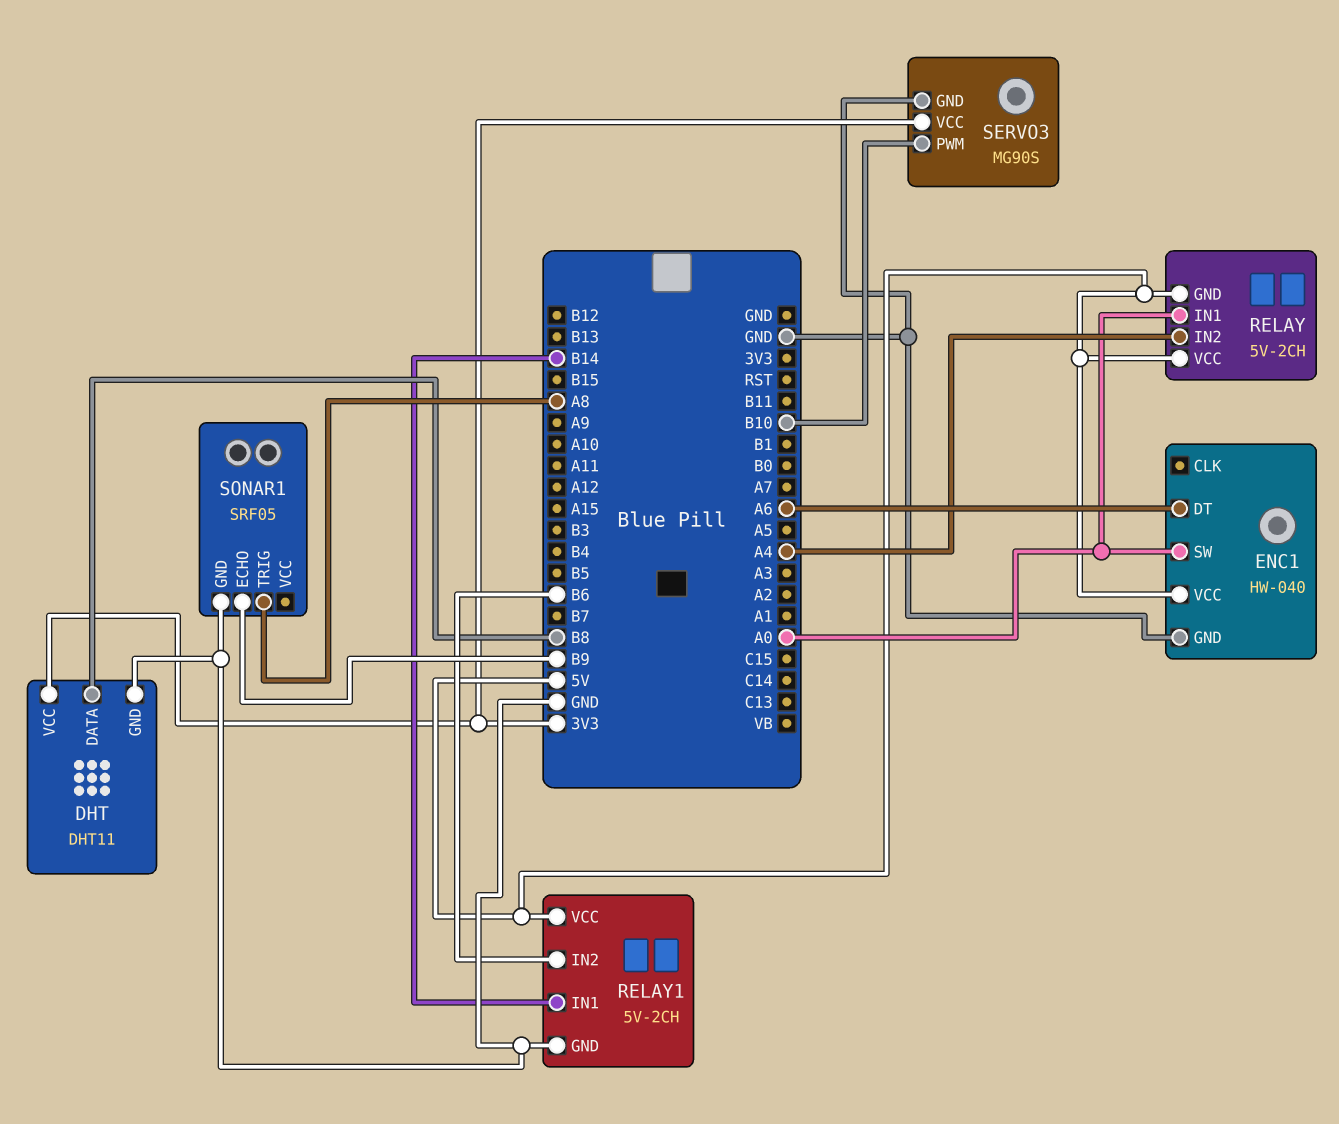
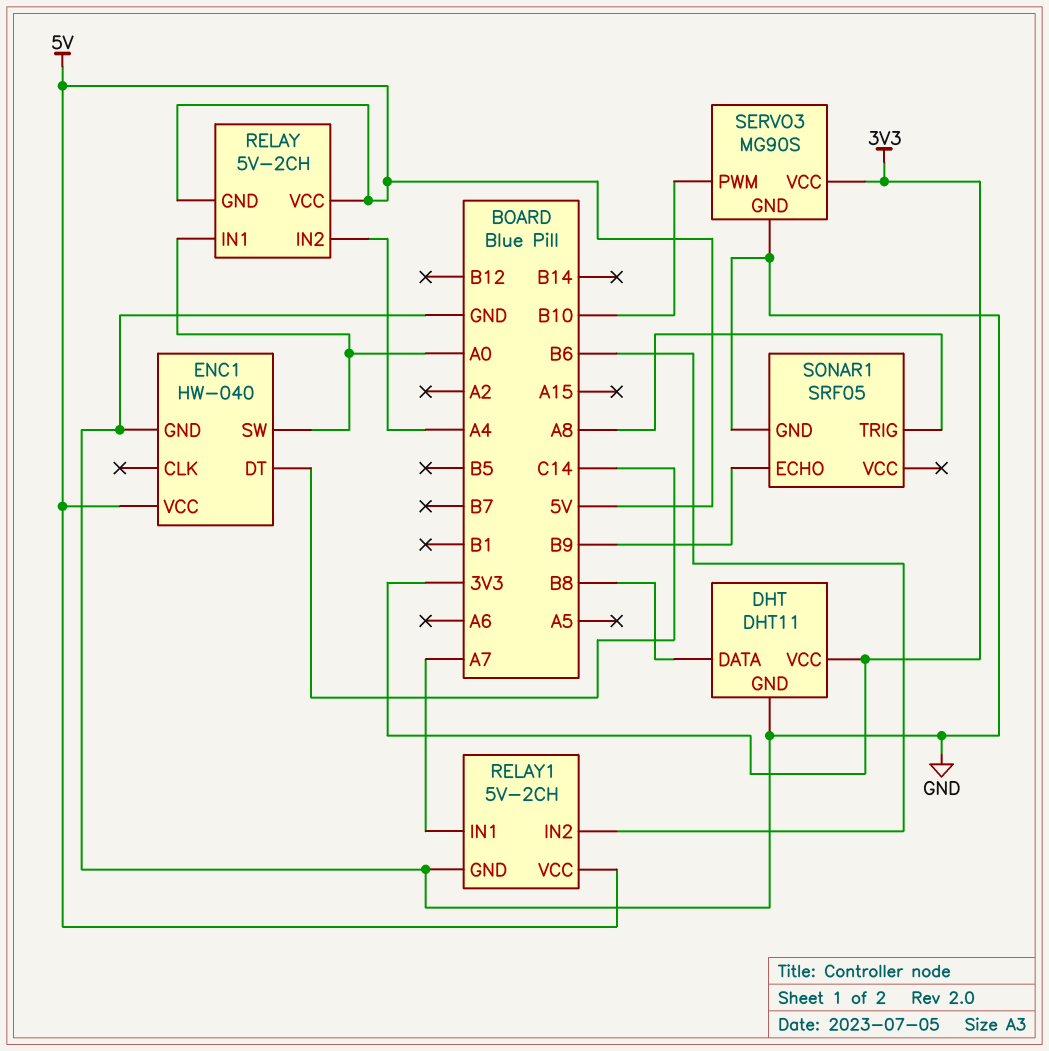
ENC1 pin DT: A6 -> C14
RELAY1 pin IN1: B14 -> A7

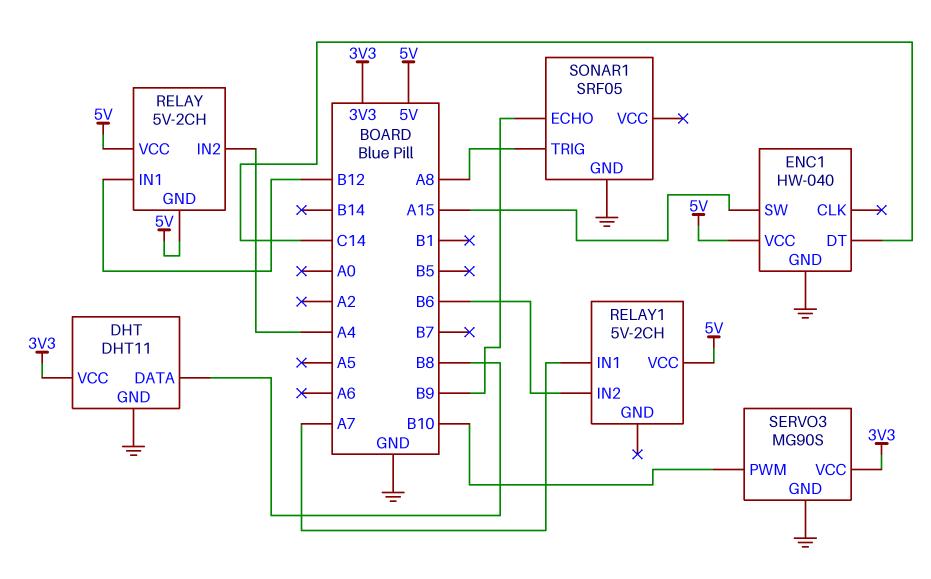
ENC1 pin SW: A0 -> A15
RELAY pin IN1: A0 -> B12
RELAY1 pin GND: GND -> none

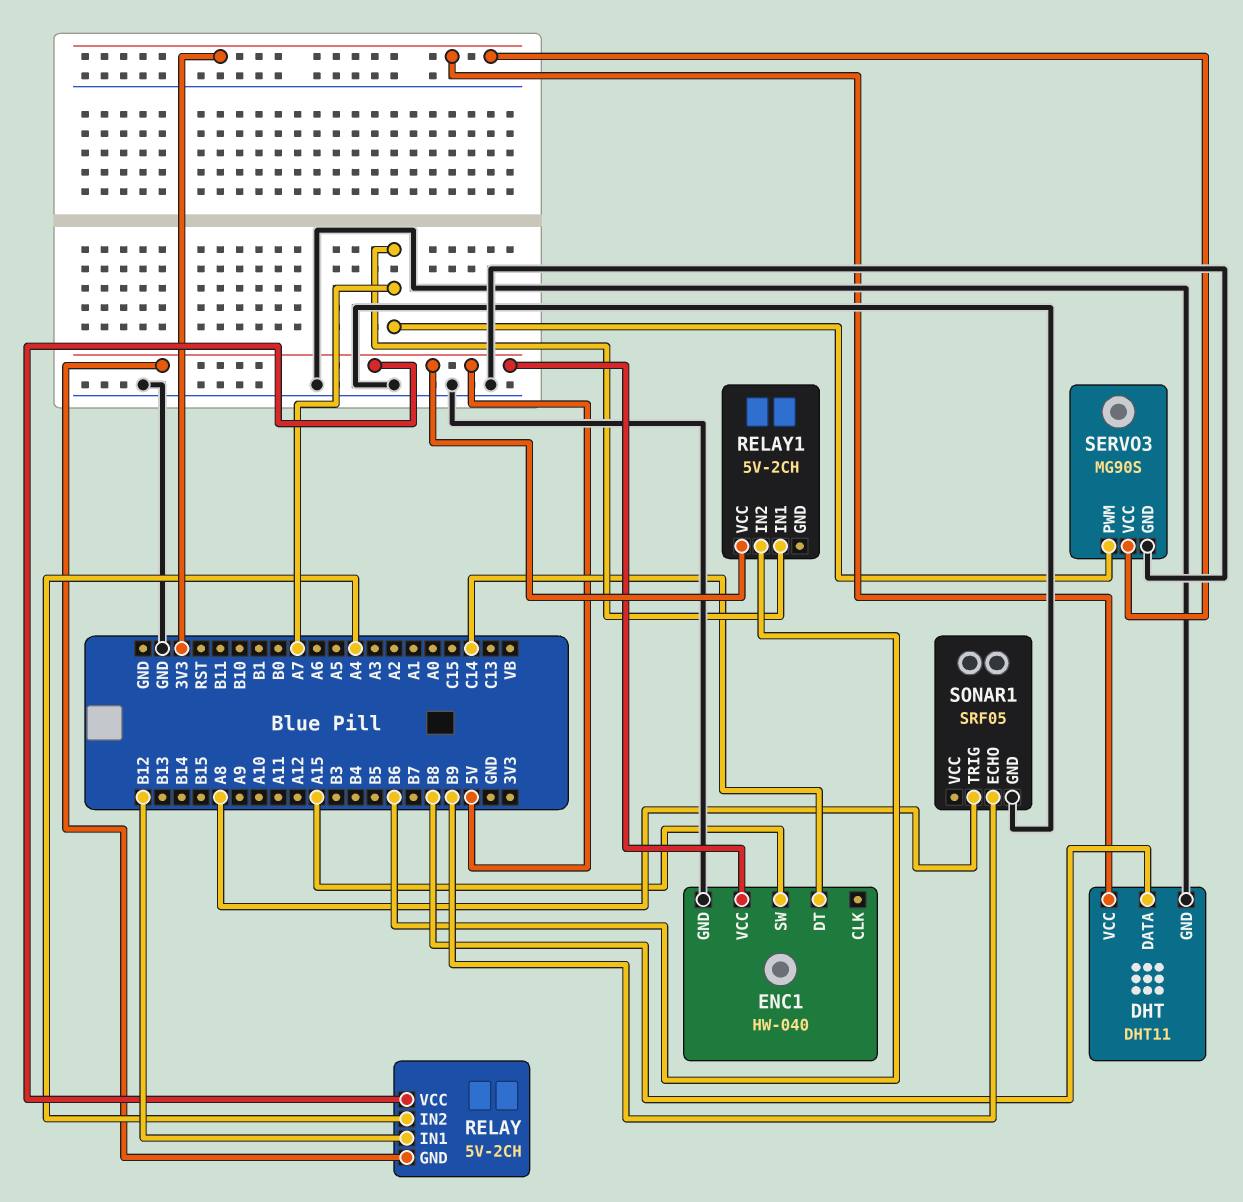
SERVO3 pin PWM: B10 -> A7

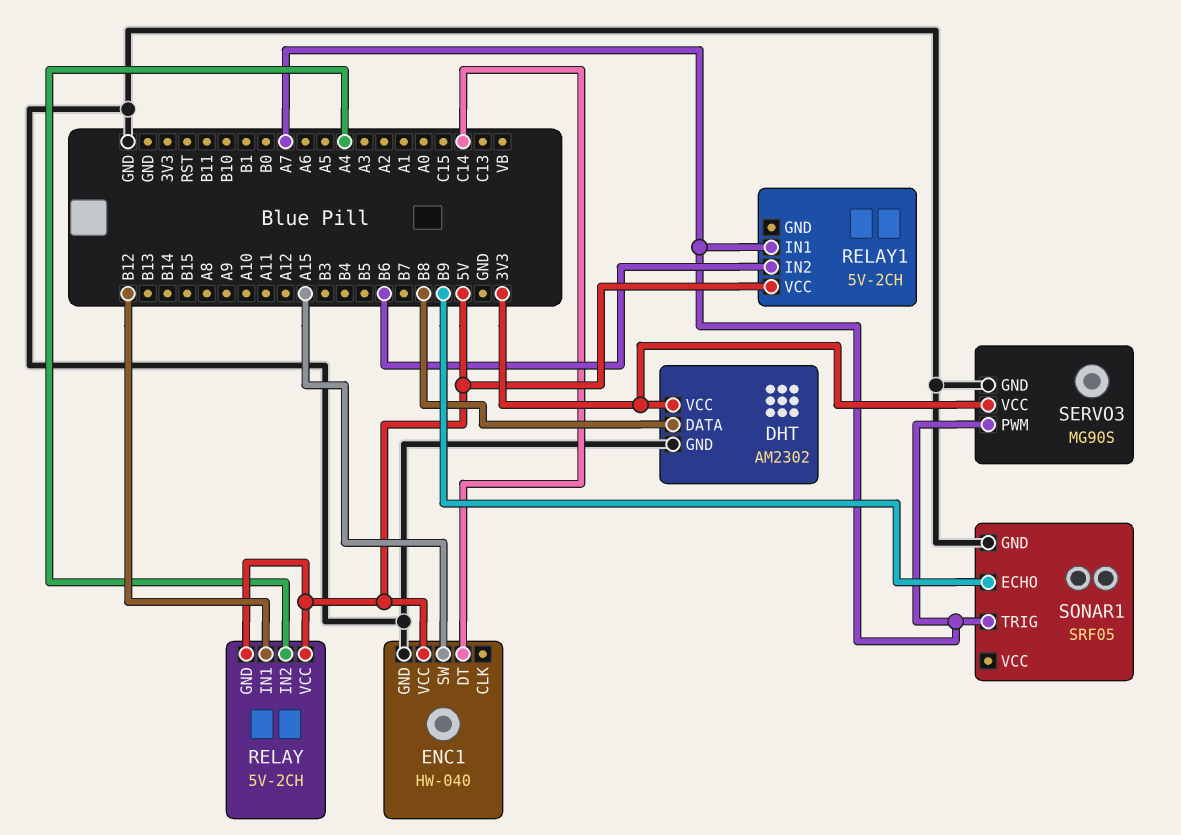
DHT: DHT11 -> AM2302
SONAR1 pin TRIG: A8 -> A7

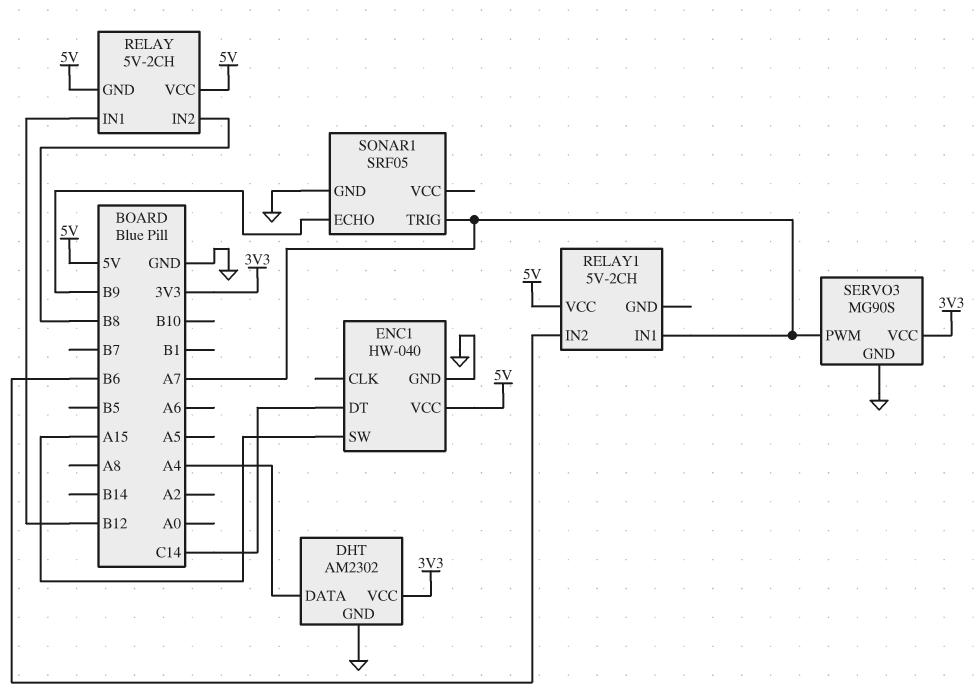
DHT pin DATA: B8 -> A4
RELAY pin IN2: A4 -> B8

